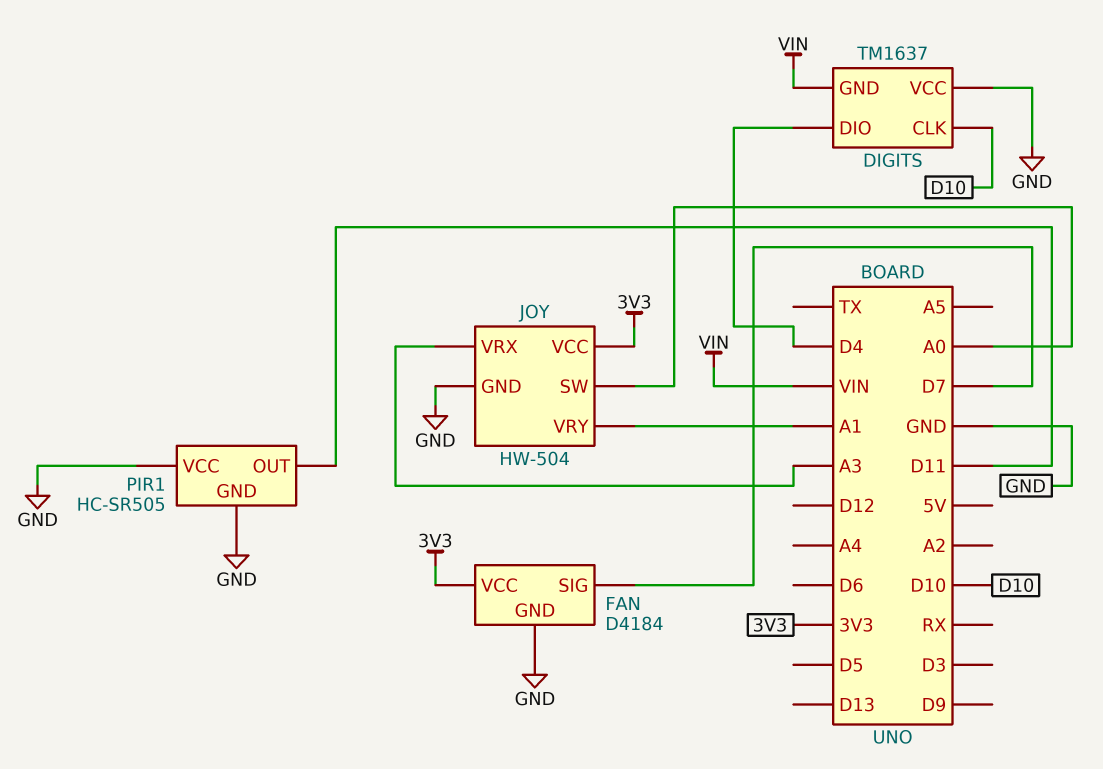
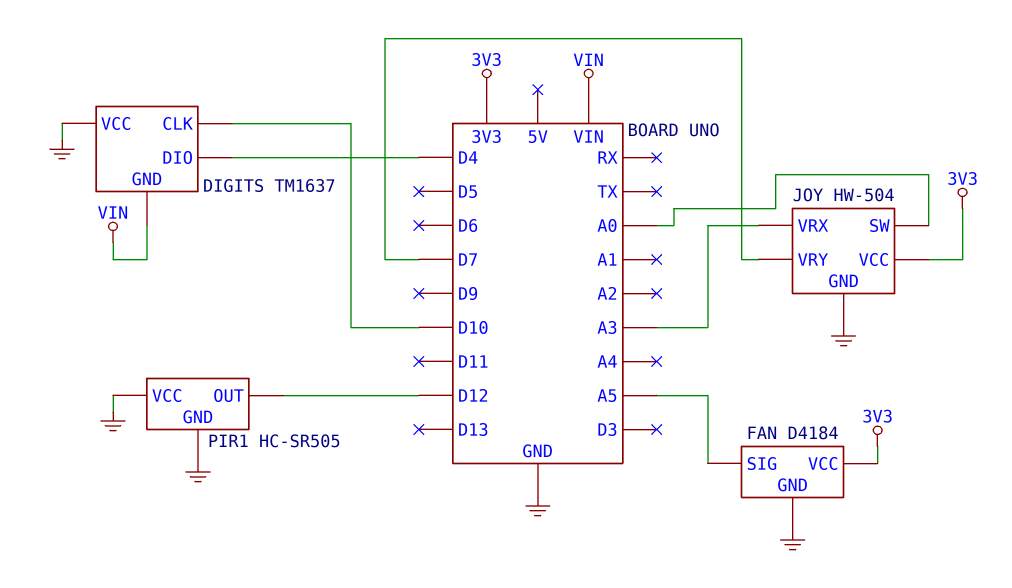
FAN pin SIG: D7 -> A5
JOY pin VRY: A1 -> D7
PIR1 pin OUT: D11 -> D12

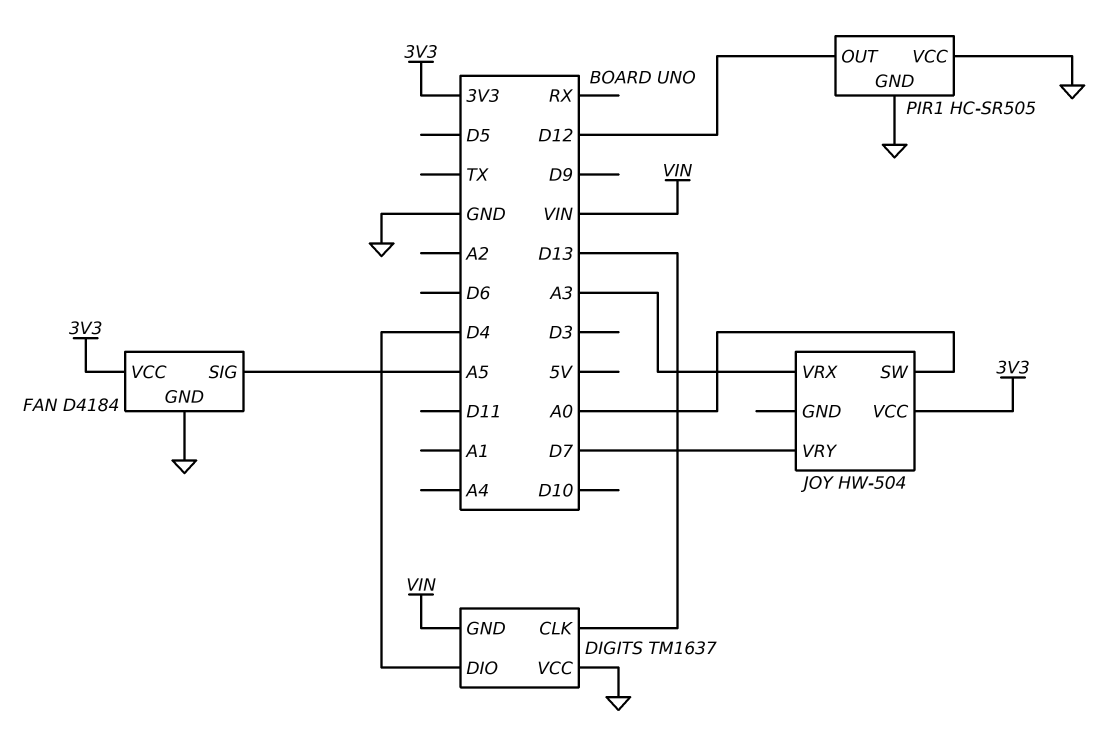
DIGITS pin CLK: D10 -> D13
JOY pin GND: GND -> none

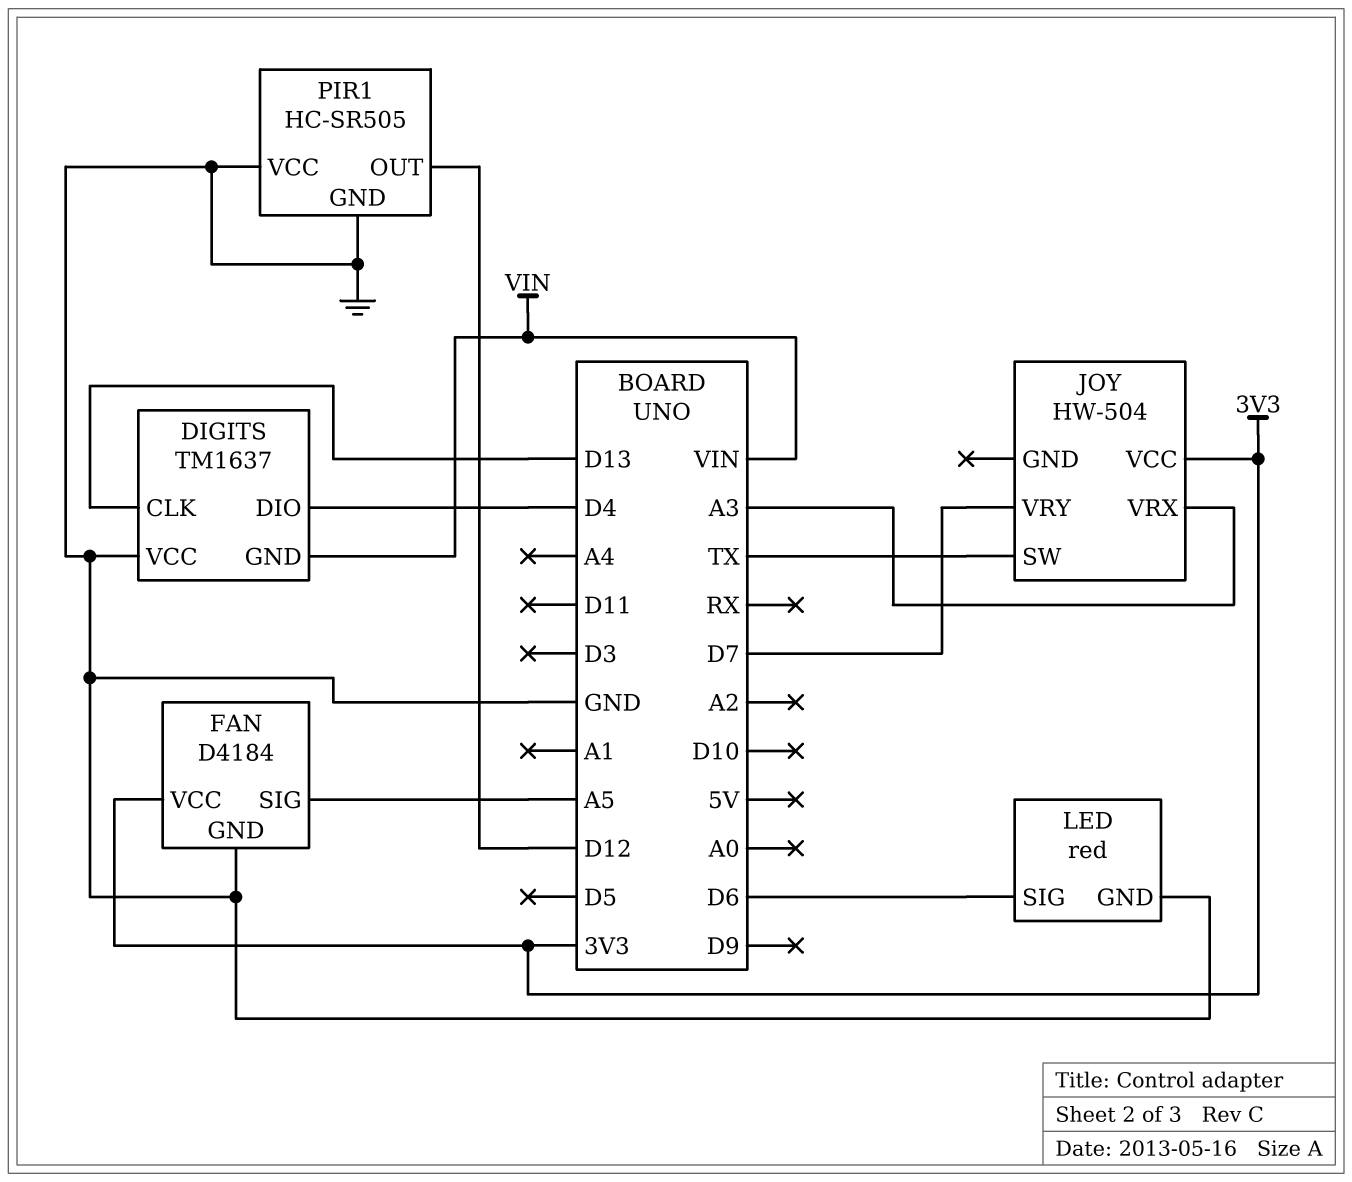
JOY pin SW: A0 -> TX
LED: none -> red
LED pin GND: none -> GND
LED pin SIG: none -> D6

